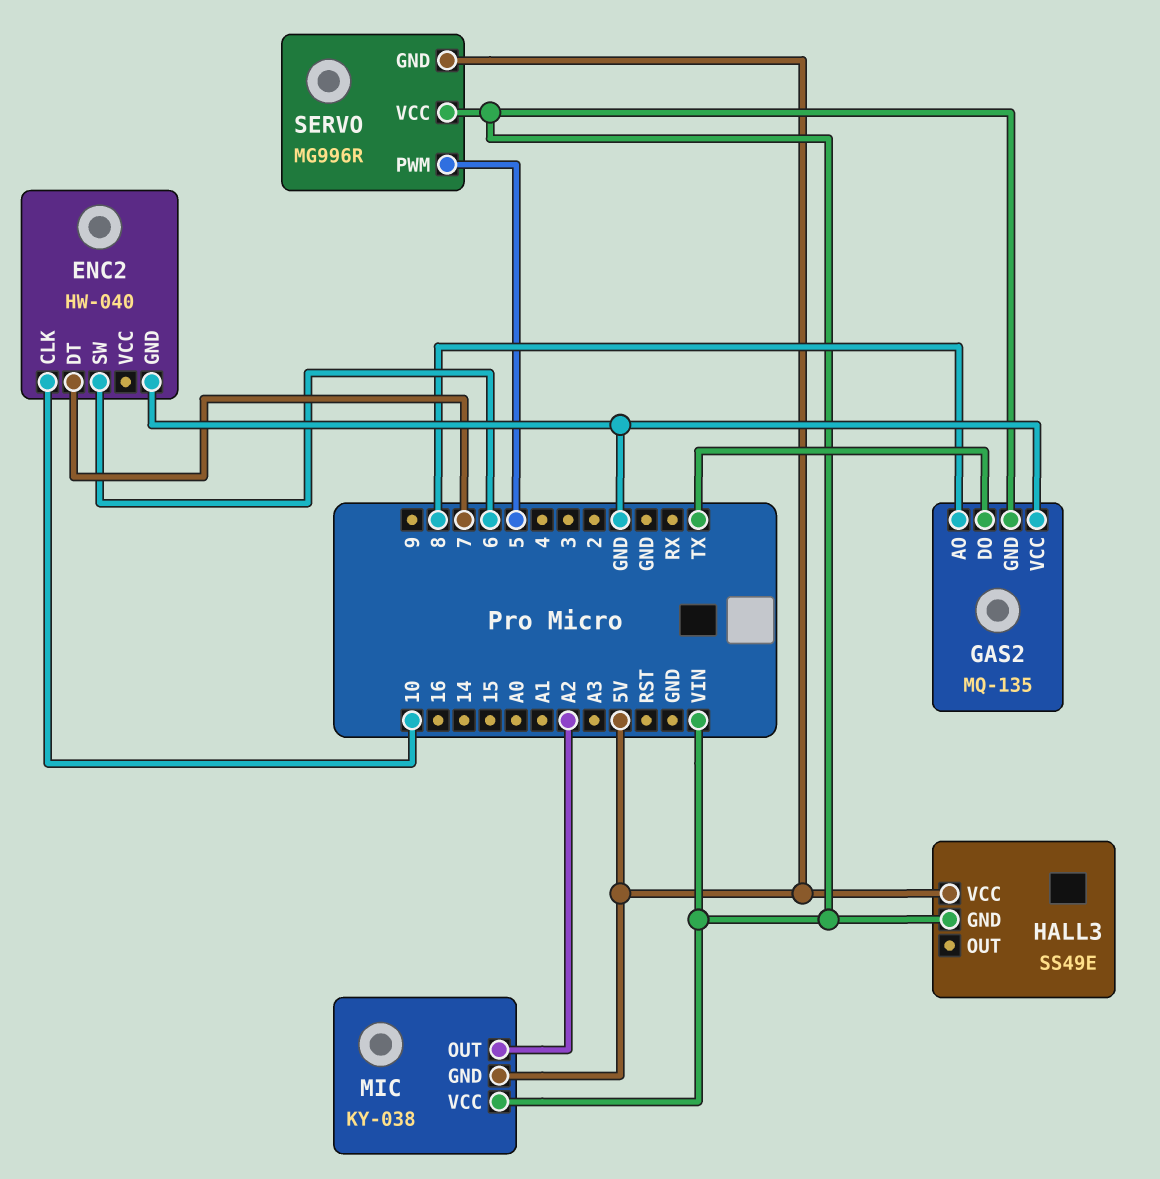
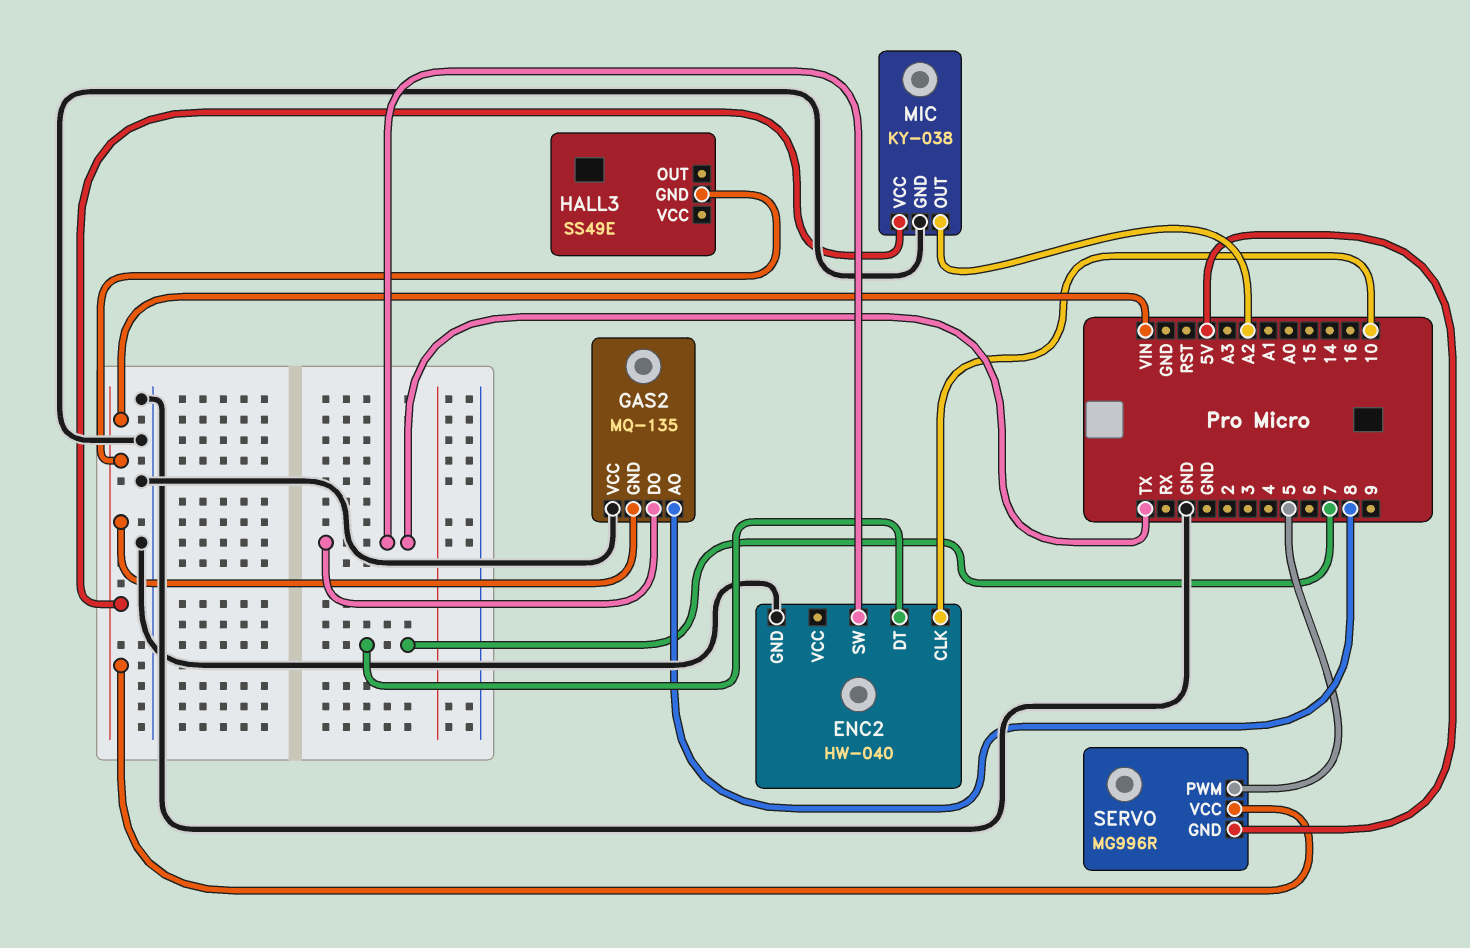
ENC2 pin SW: 6 -> TX
HALL3 pin VCC: 5V -> none
MIC pin GND: 5V -> GND

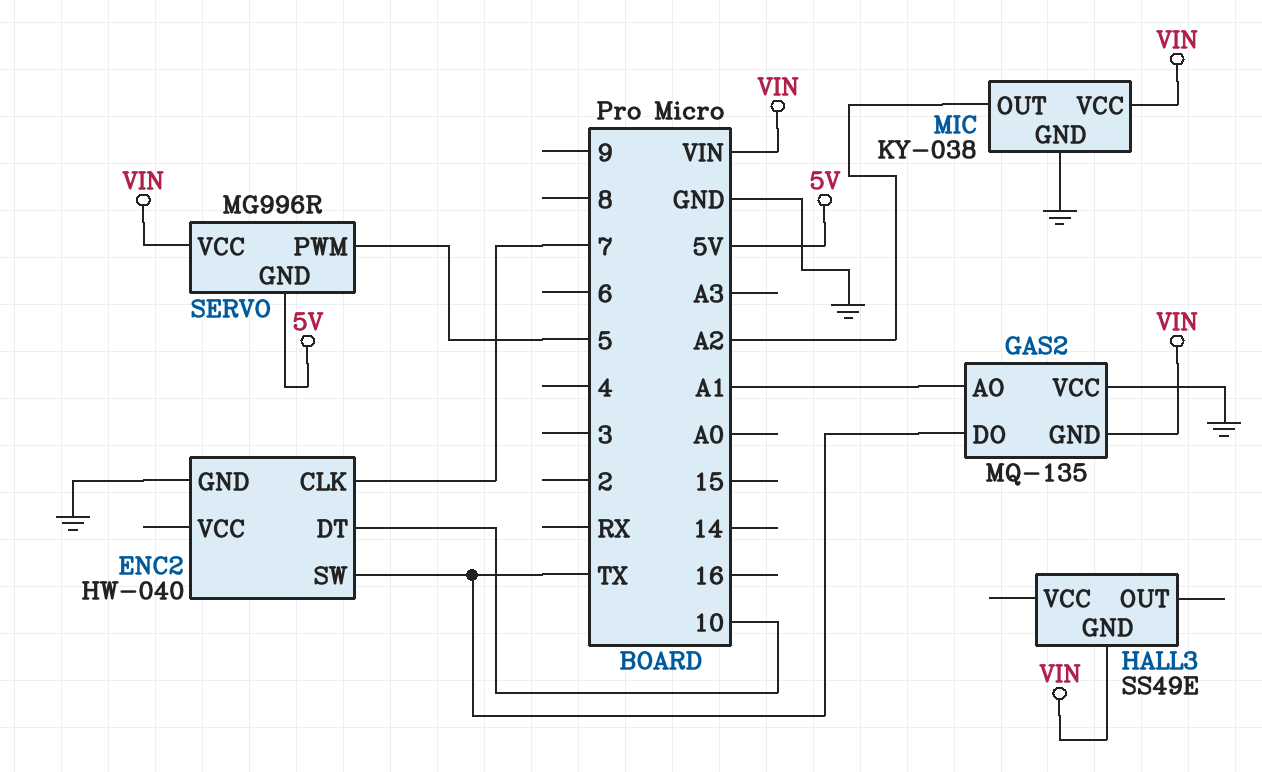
ENC2 pin CLK: 10 -> 7
ENC2 pin DT: 7 -> 10
GAS2 pin AO: 8 -> A1

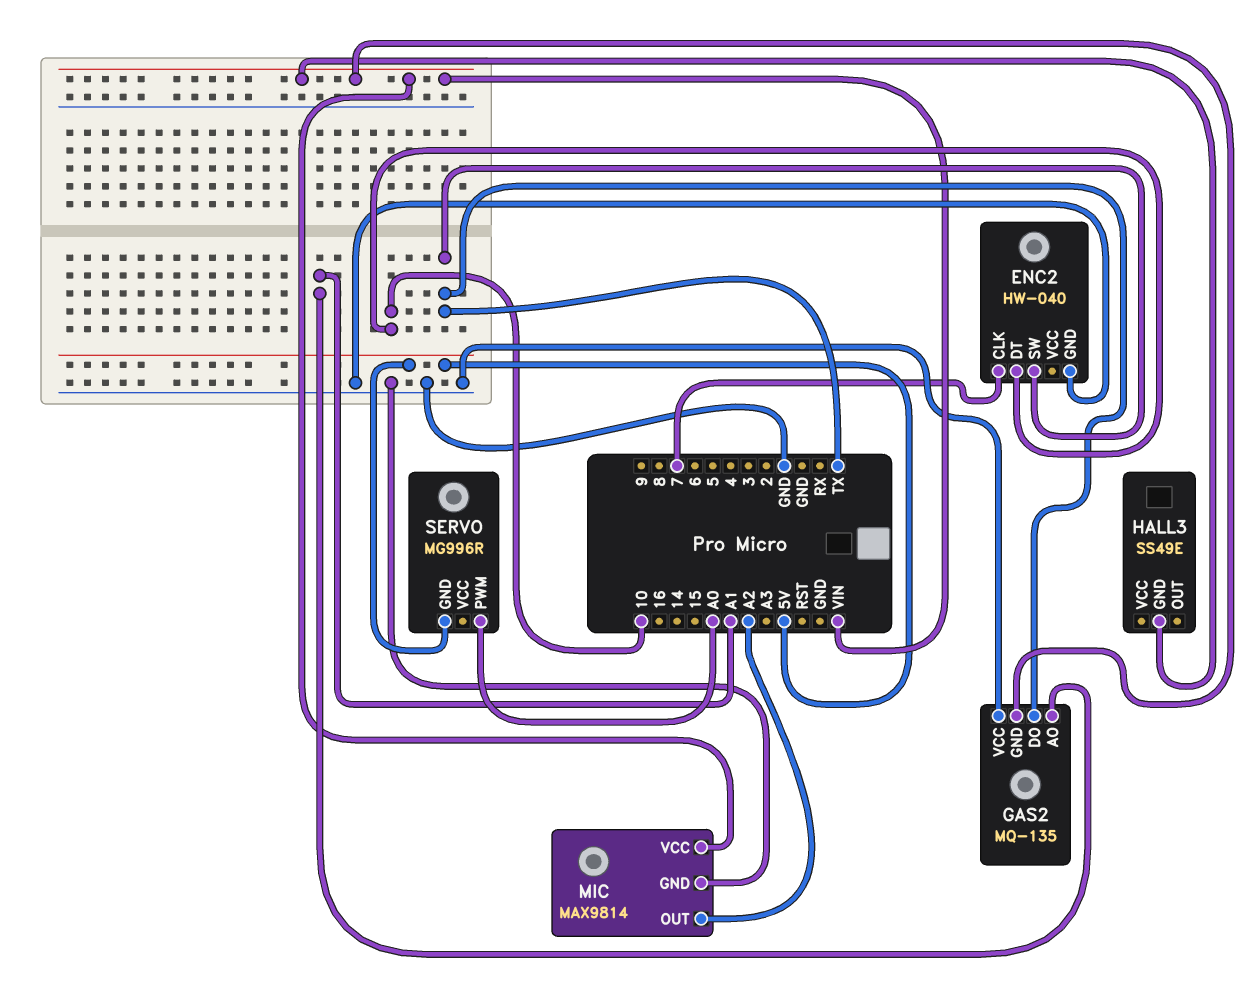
MIC: KY-038 -> MAX9814
SERVO pin PWM: 5 -> A0
SERVO pin VCC: VIN -> none

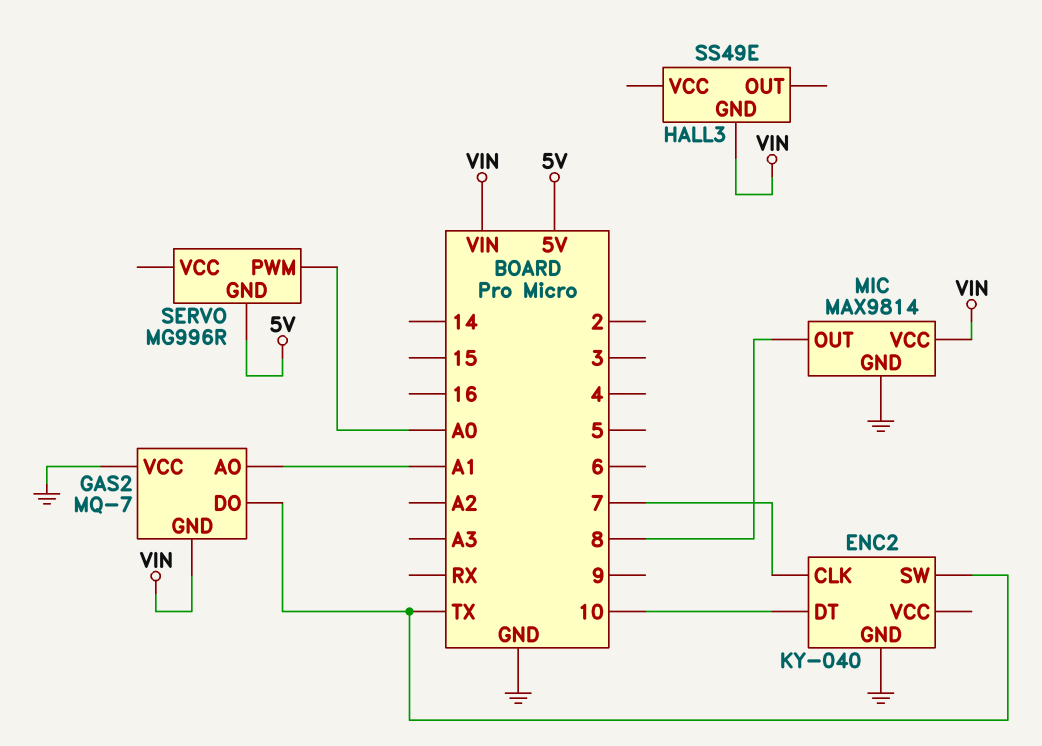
ENC2: HW-040 -> KY-040
GAS2: MQ-135 -> MQ-7
MIC pin OUT: A2 -> 8

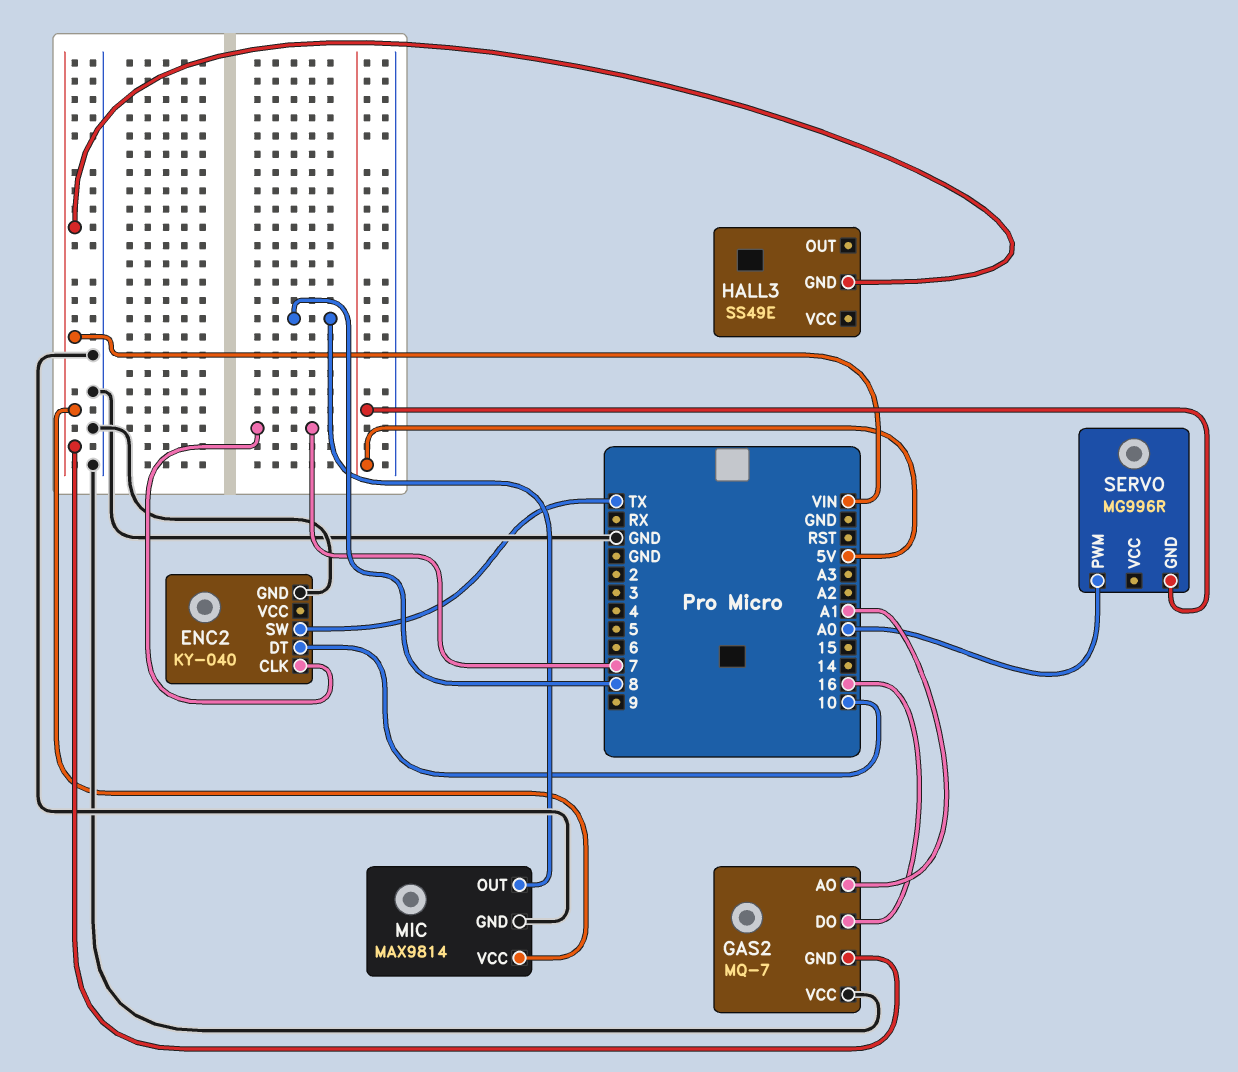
GAS2 pin DO: TX -> 16

